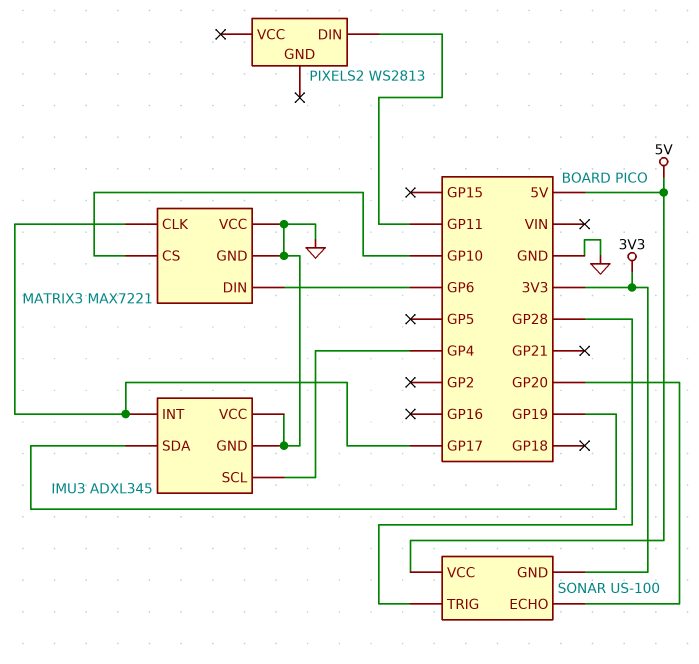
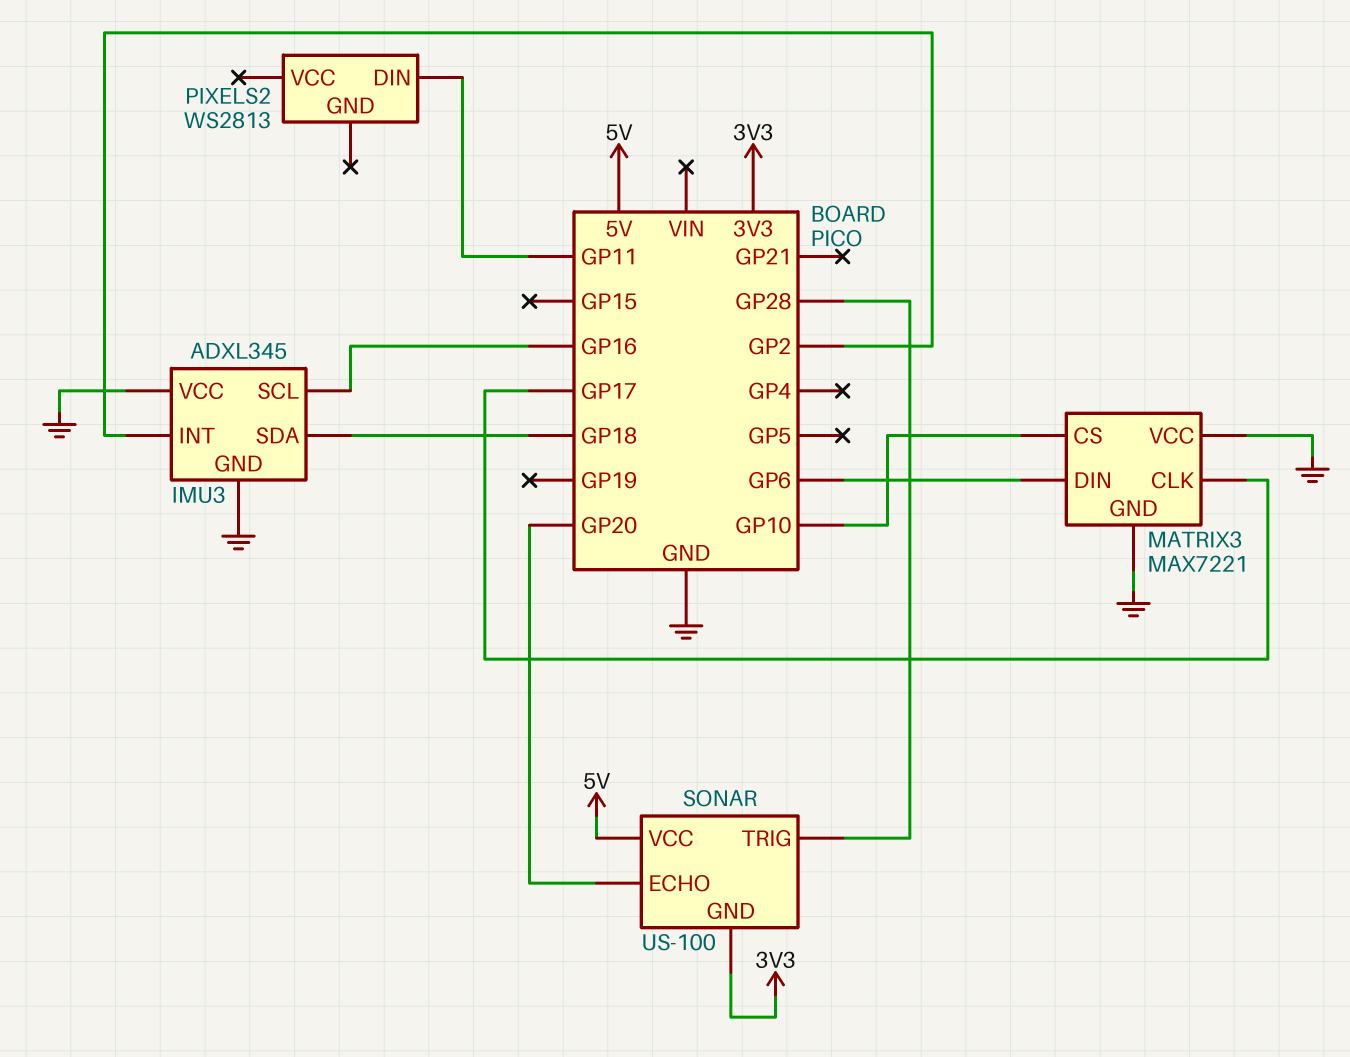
IMU3 pin INT: GP17 -> GP2
IMU3 pin SCL: GP4 -> GP16
IMU3 pin SDA: GP19 -> GP18

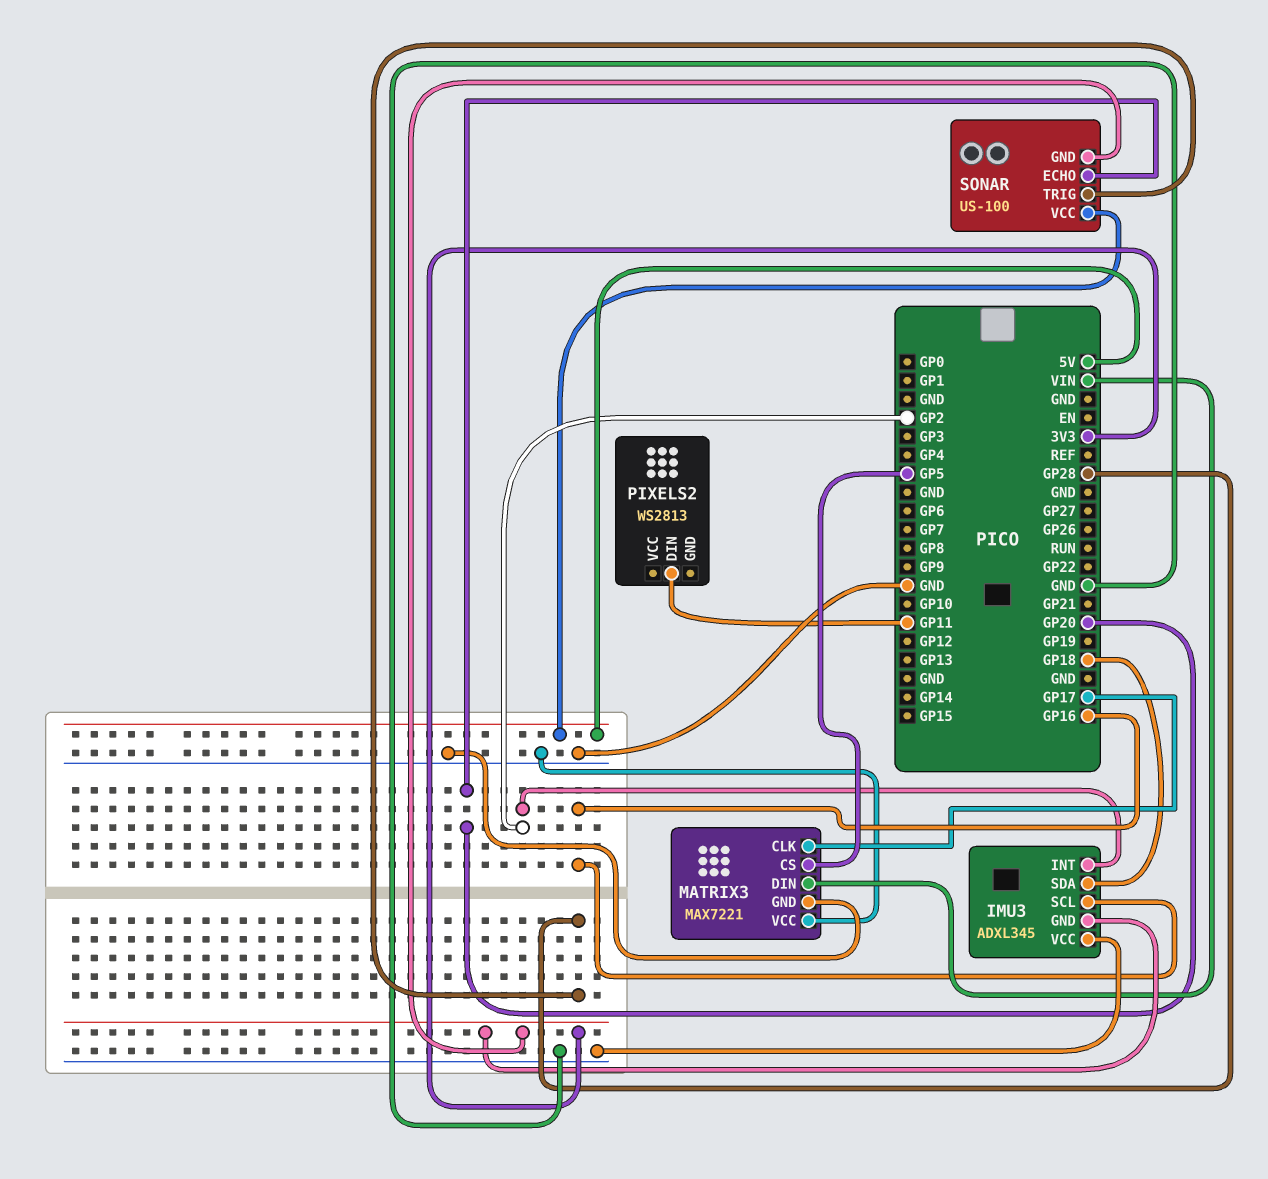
IMU3 pin GND: GND -> 3V3
MATRIX3 pin CS: GP10 -> GP5
MATRIX3 pin DIN: GP6 -> VIN

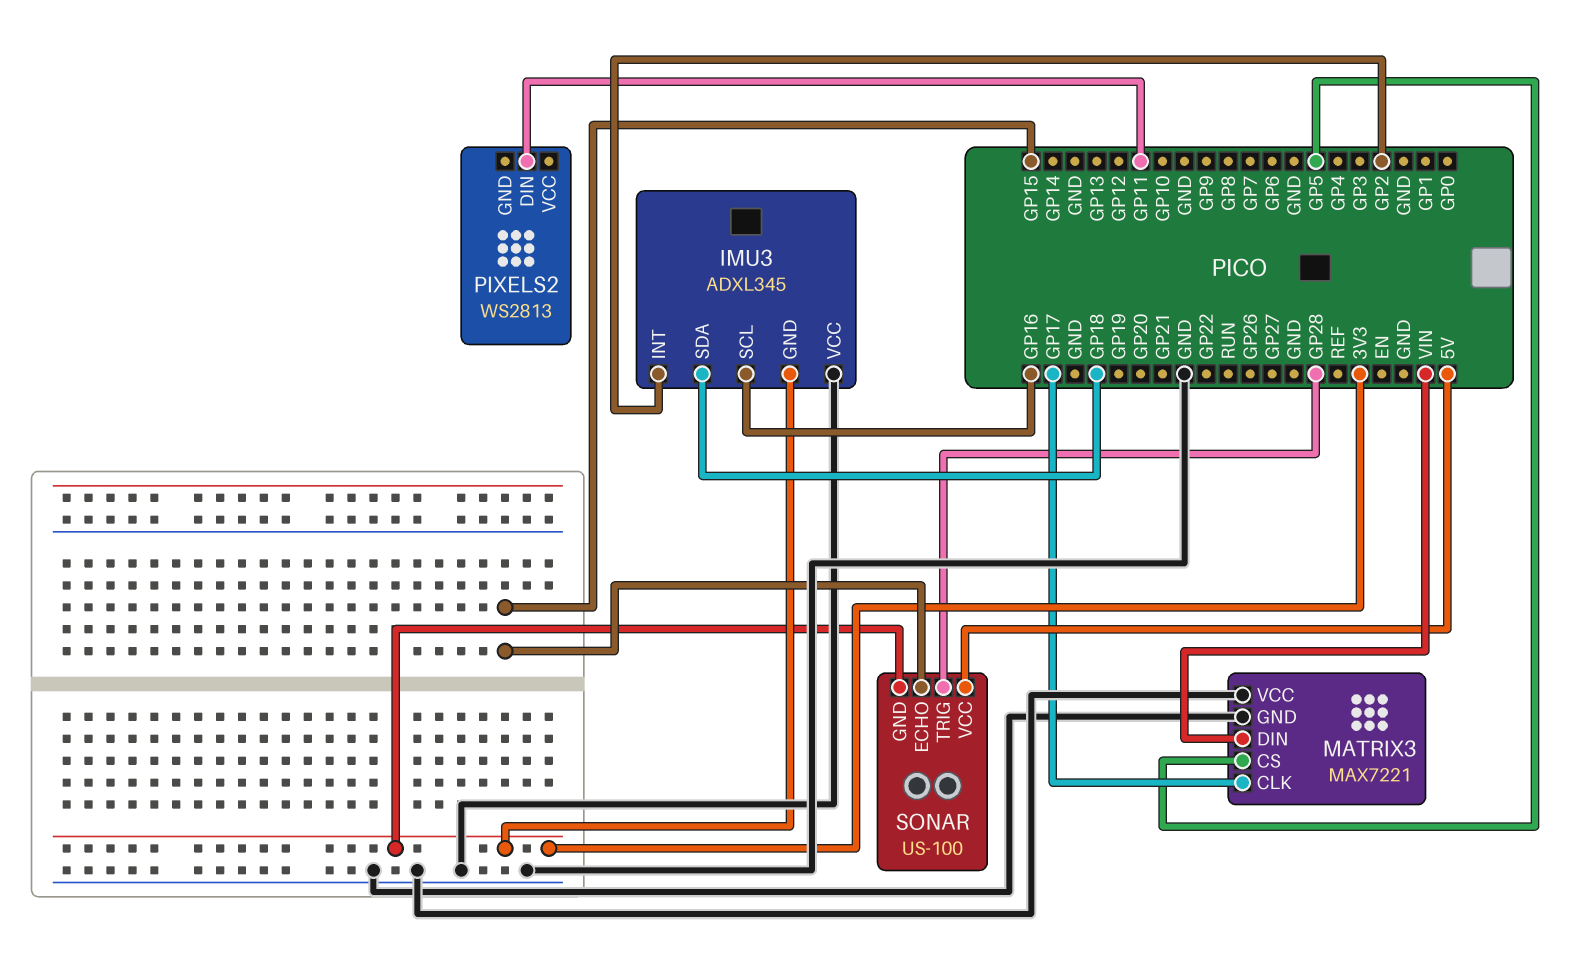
SONAR pin ECHO: GP20 -> GP15

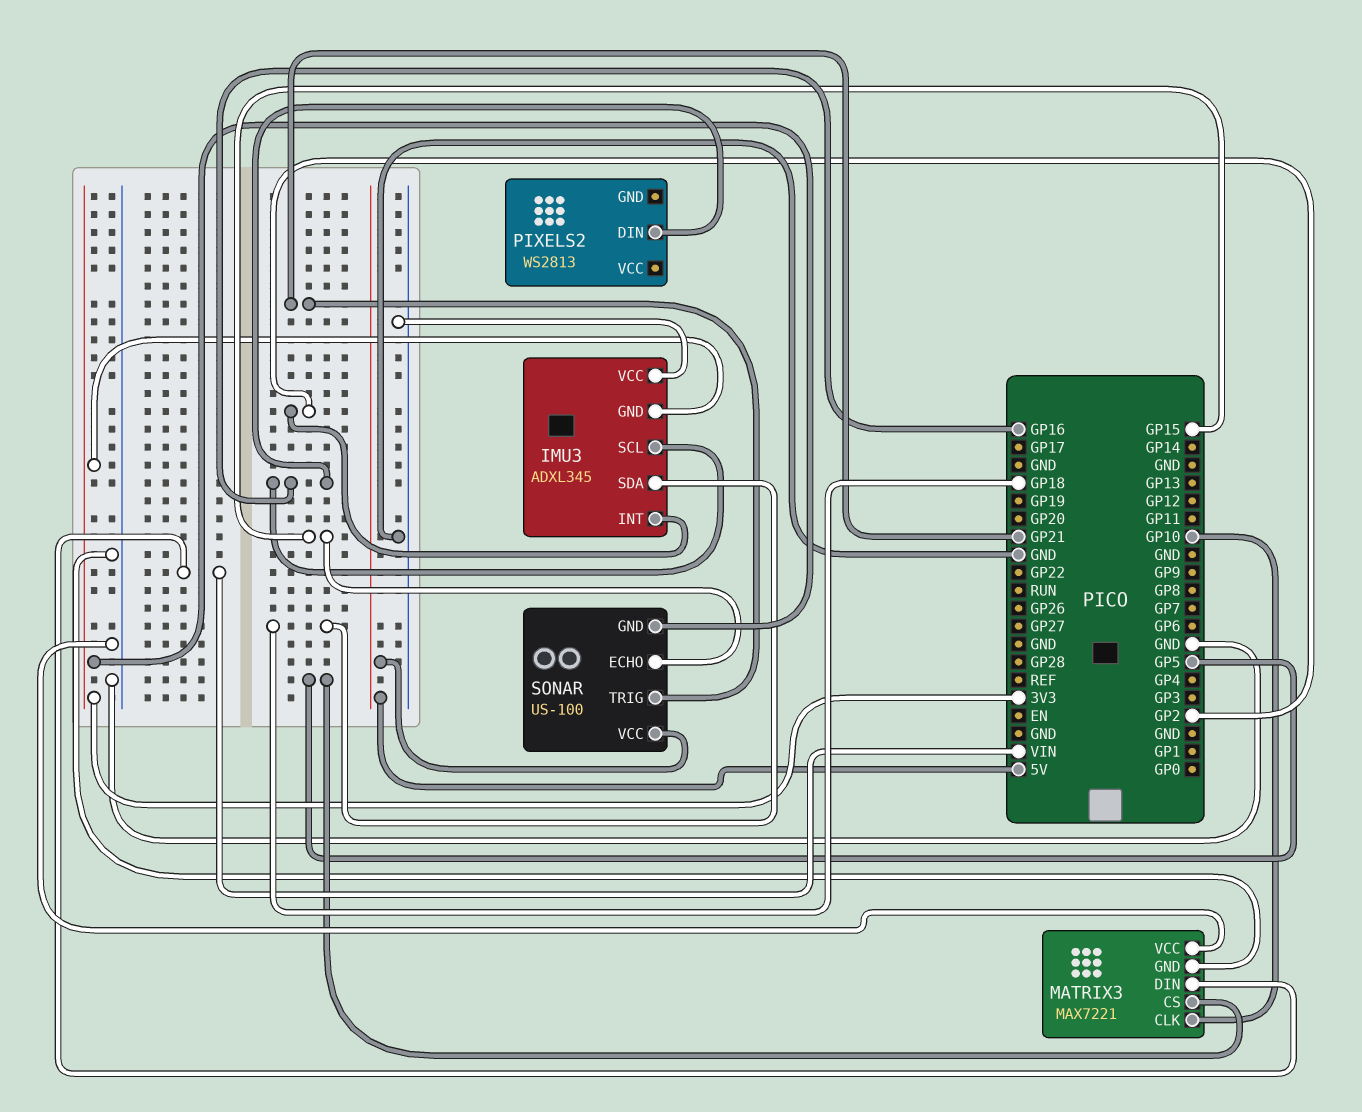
MATRIX3 pin CLK: GP17 -> GP10
PIXELS2 pin DIN: GP11 -> GP16
SONAR pin TRIG: GP28 -> GP21

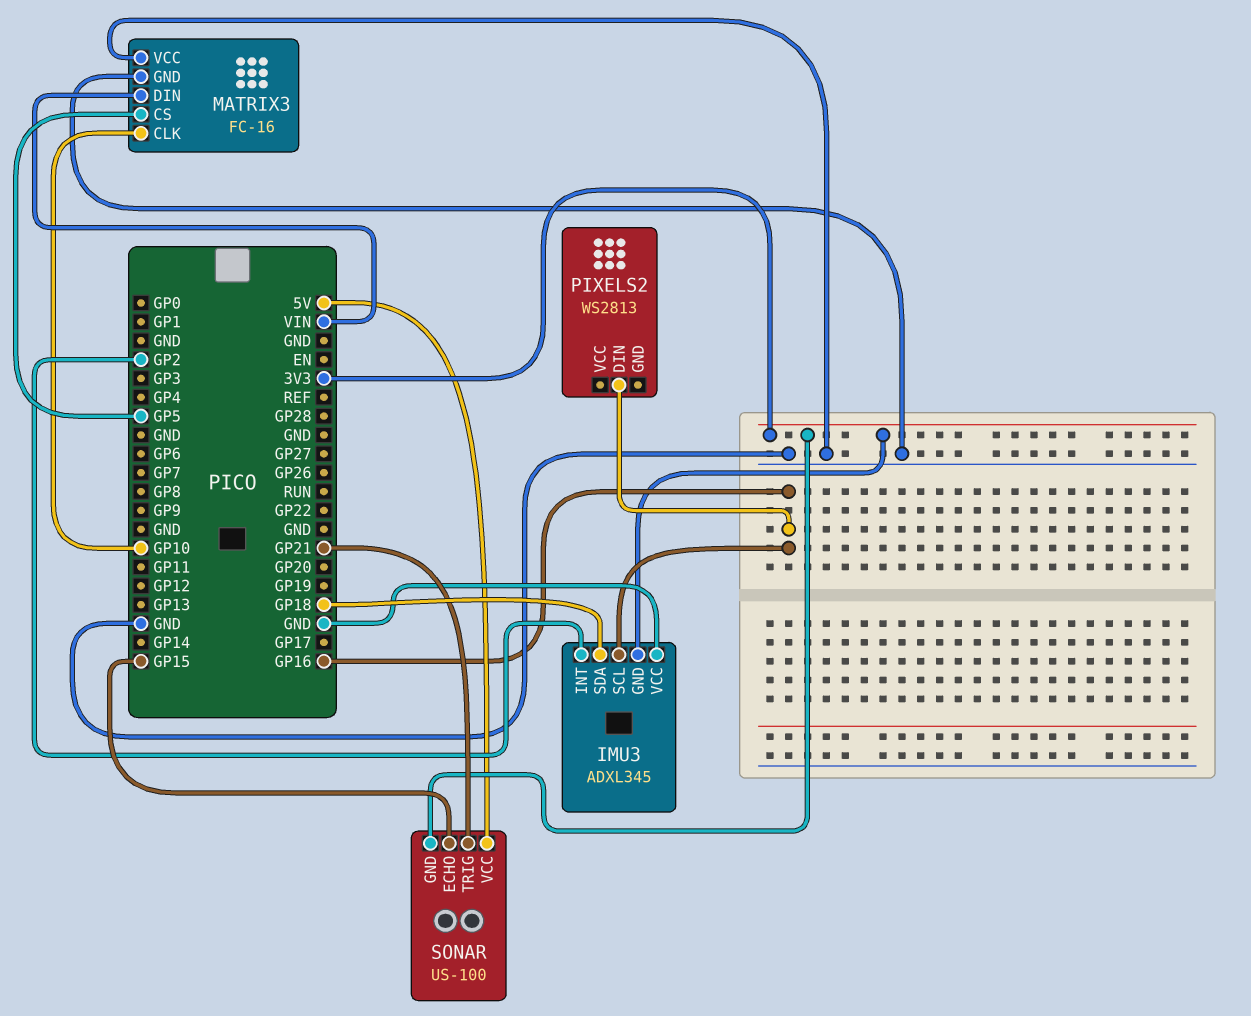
MATRIX3: MAX7221 -> FC-16

